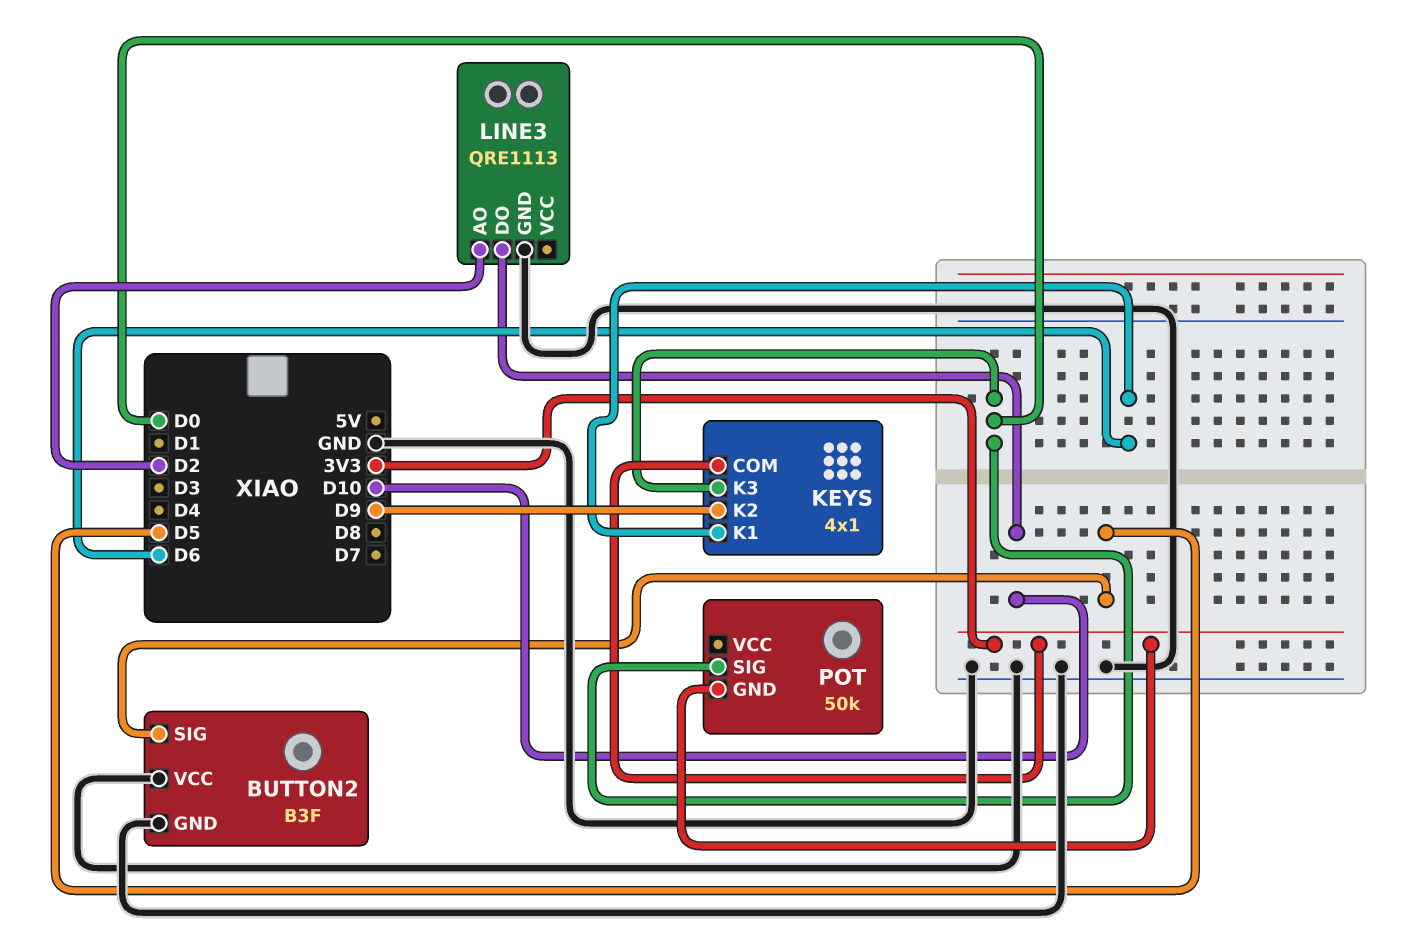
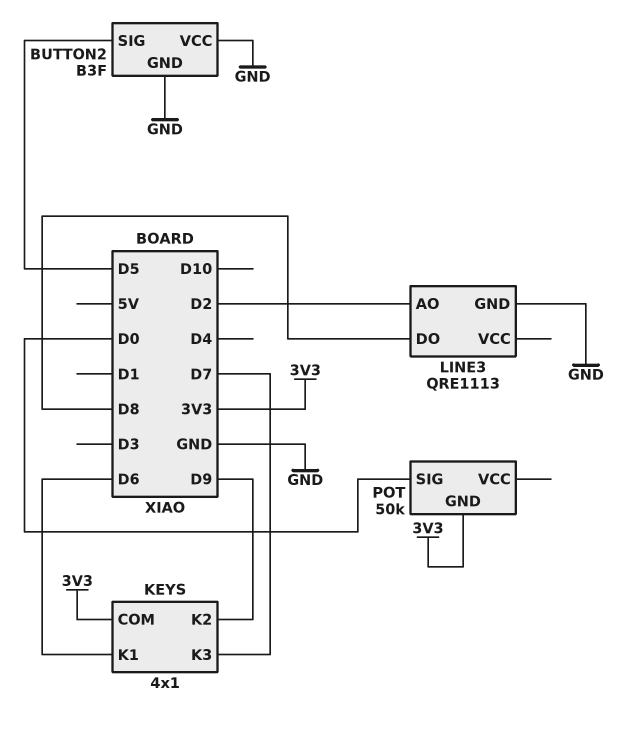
KEYS pin K3: D0 -> D7
LINE3 pin DO: D10 -> D8

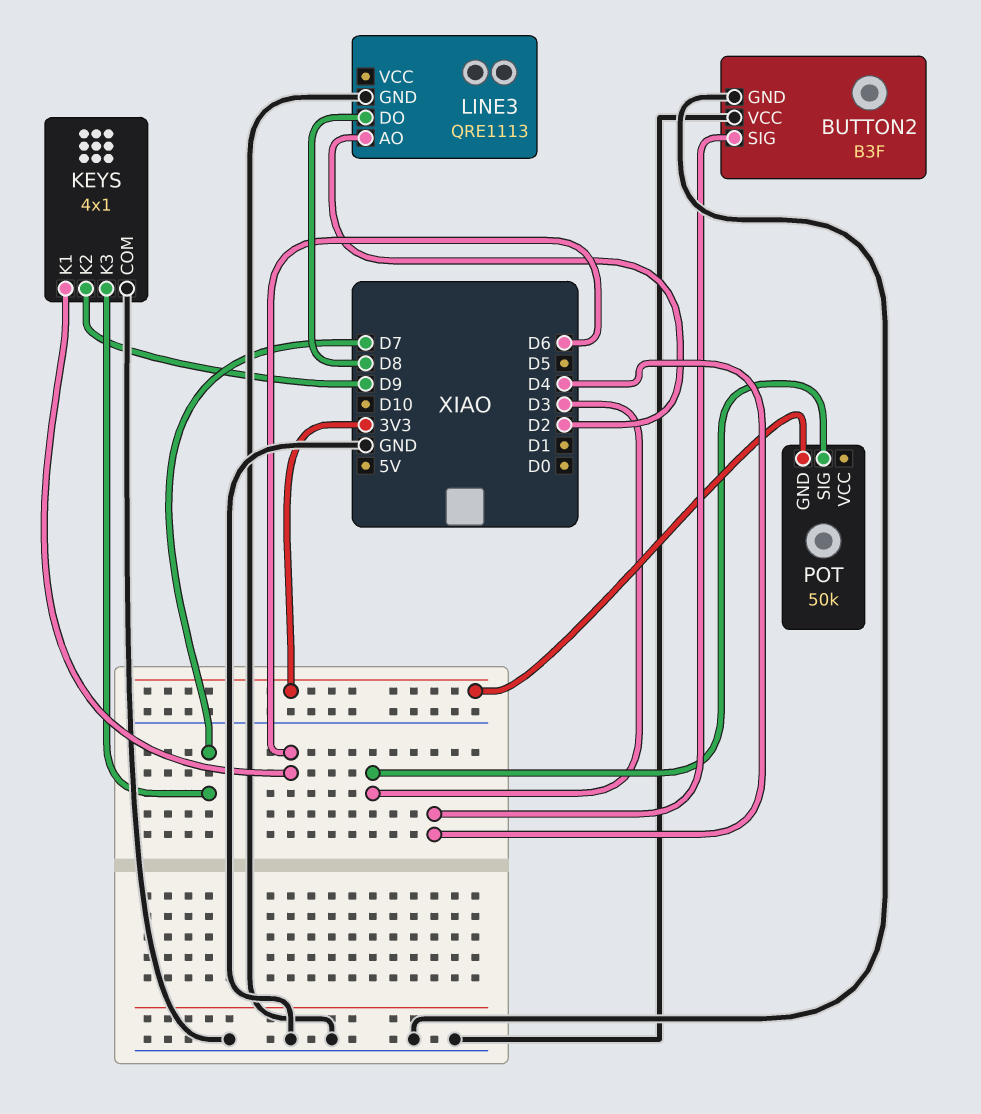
BUTTON2 pin SIG: D5 -> D4
KEYS pin COM: 3V3 -> GND
POT pin SIG: D0 -> D3

